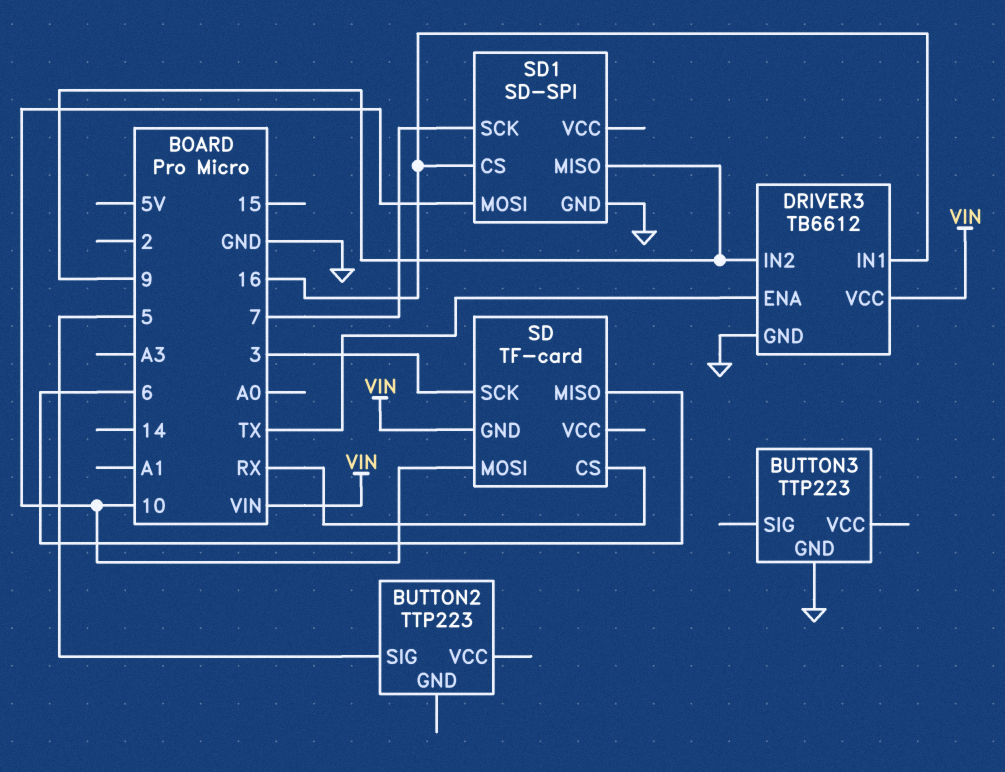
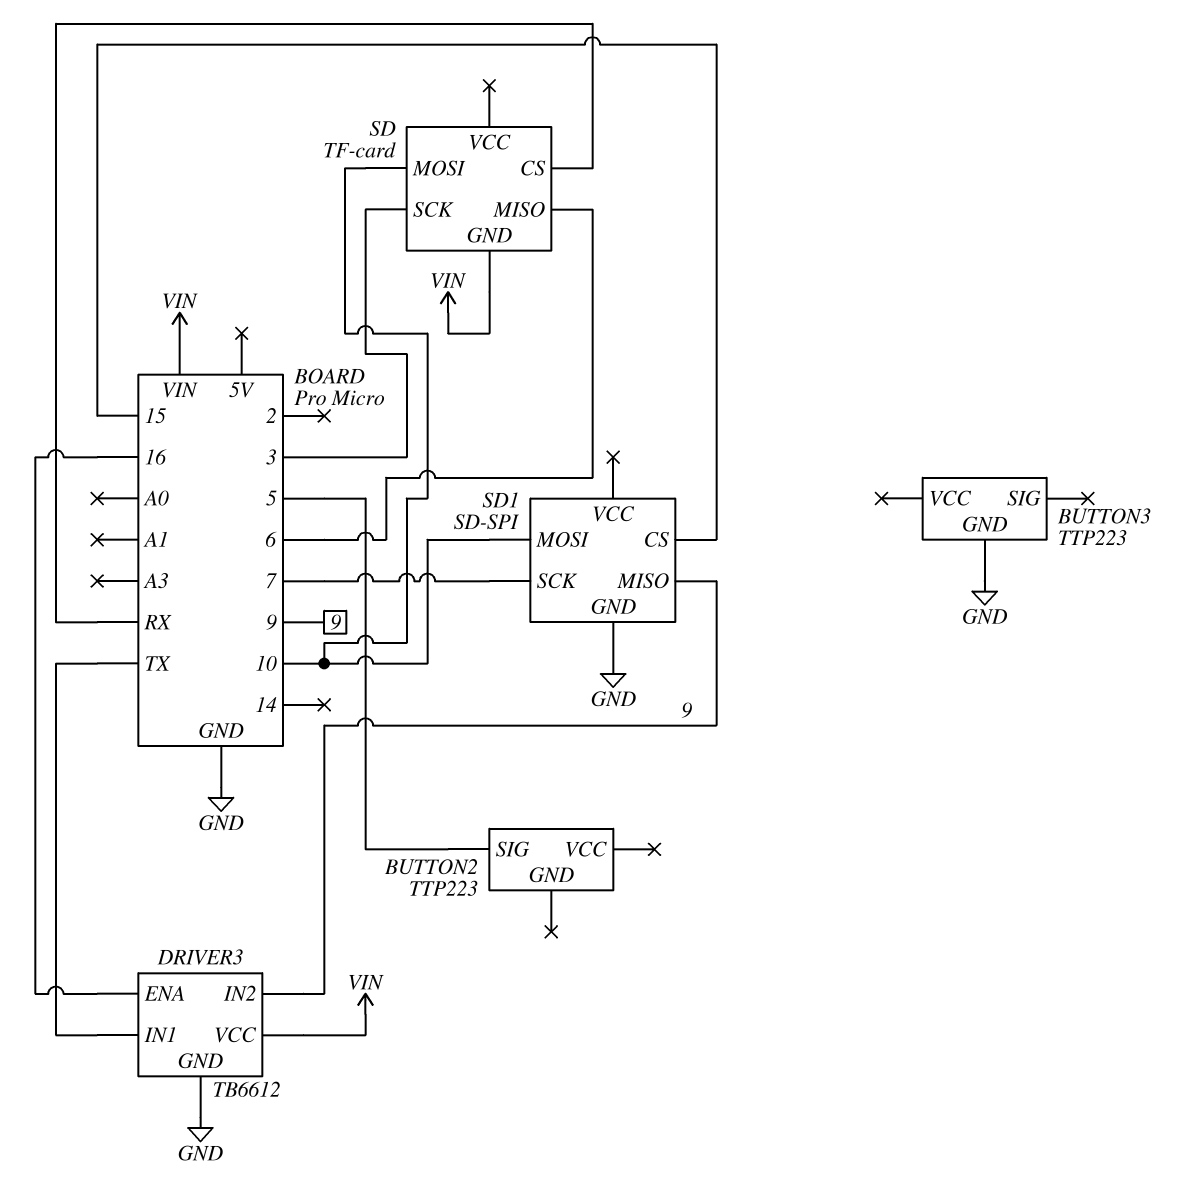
DRIVER3 pin ENA: TX -> 16
DRIVER3 pin IN1: 16 -> TX
SD1 pin CS: 16 -> 15

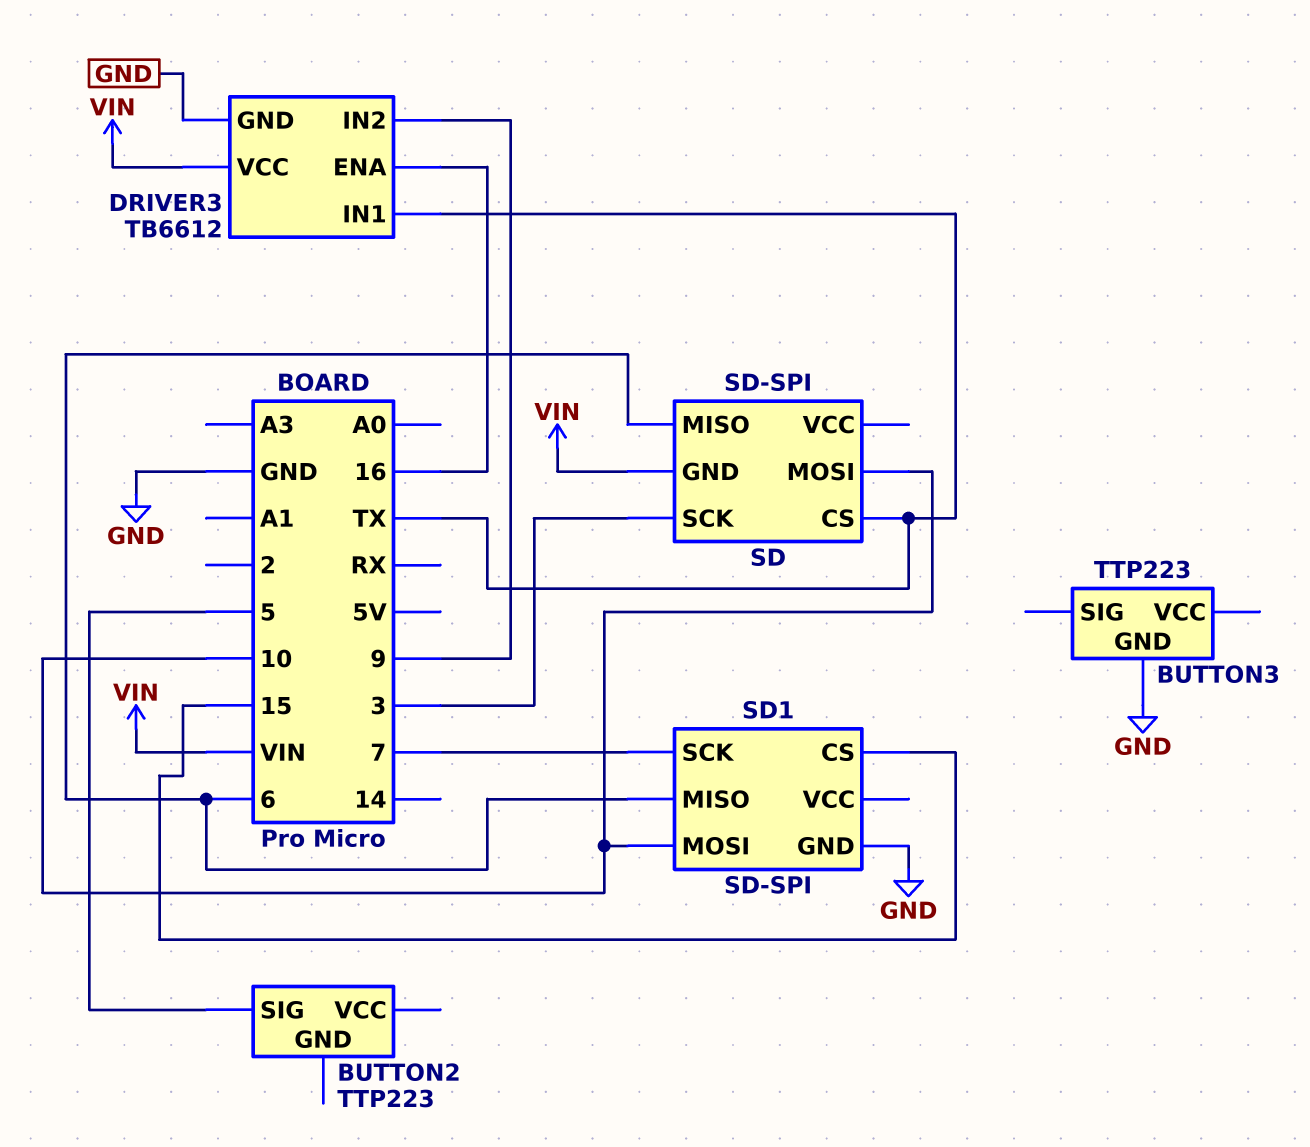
SD: TF-card -> SD-SPI
SD pin CS: RX -> TX
SD1 pin MISO: 9 -> 6

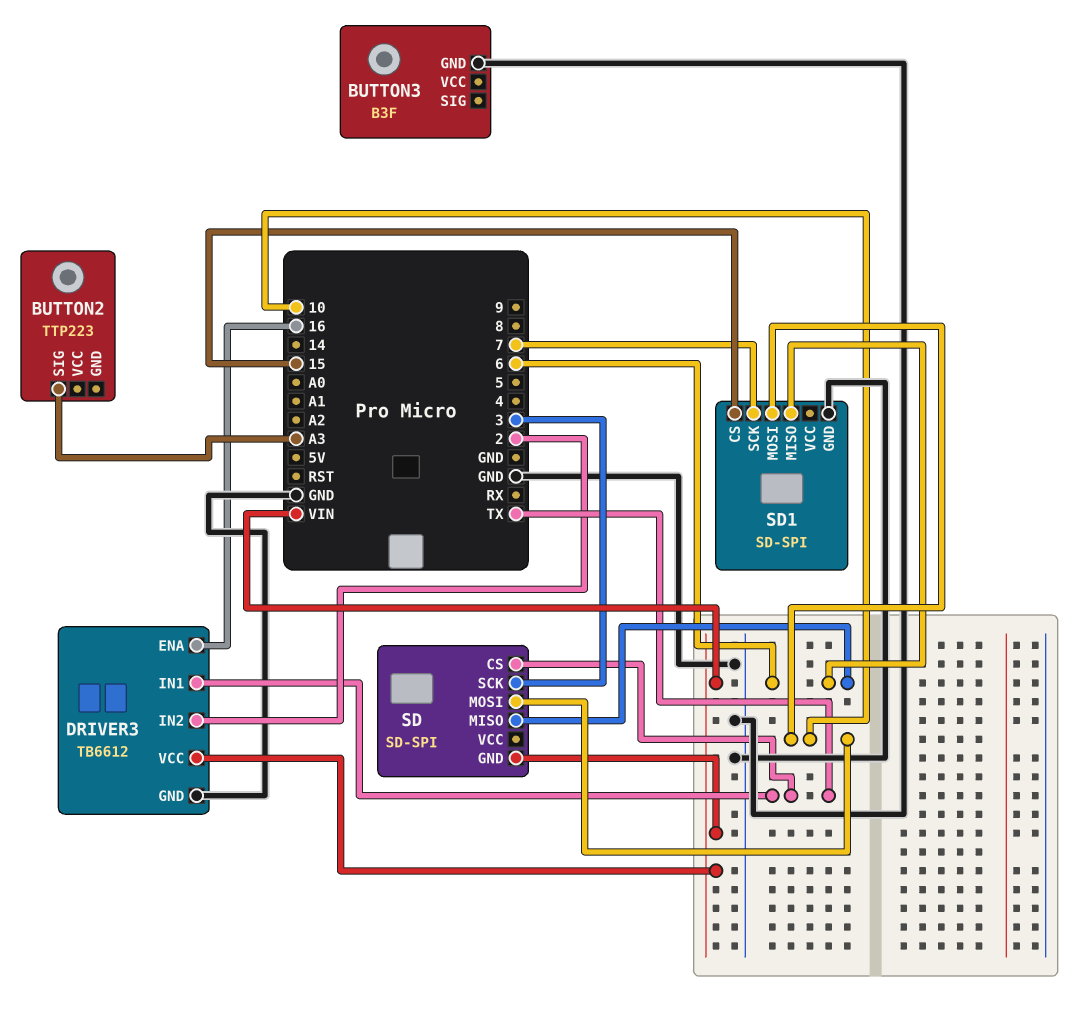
BUTTON2 pin SIG: 5 -> A3
BUTTON3: TTP223 -> B3F
DRIVER3 pin IN2: 9 -> 2

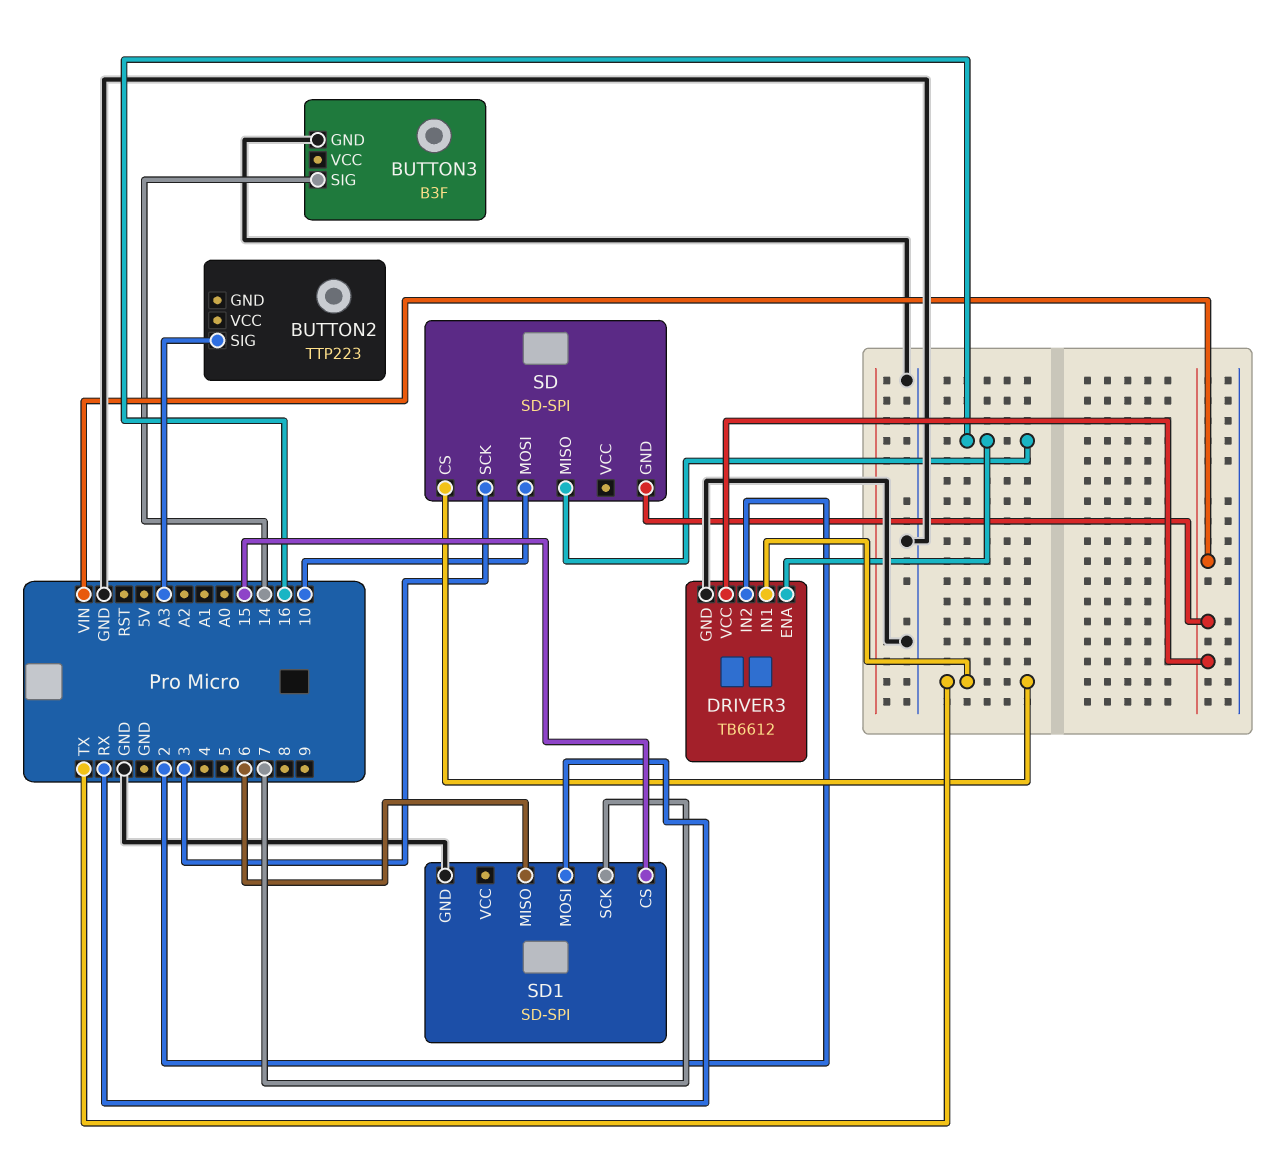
BUTTON3 pin SIG: none -> 14
SD pin MISO: 6 -> 16
SD1 pin MOSI: 10 -> RX

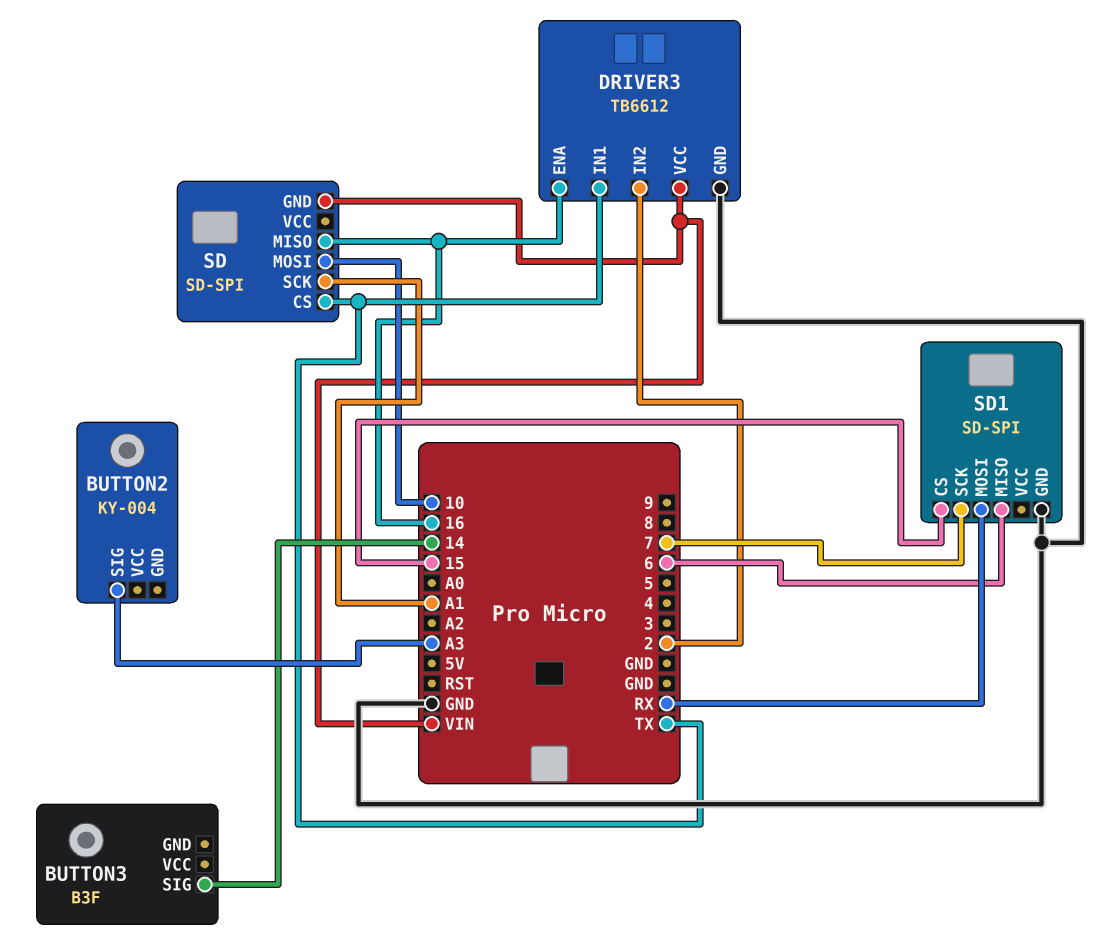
BUTTON2: TTP223 -> KY-004
BUTTON3 pin GND: GND -> none
SD pin SCK: 3 -> A1

